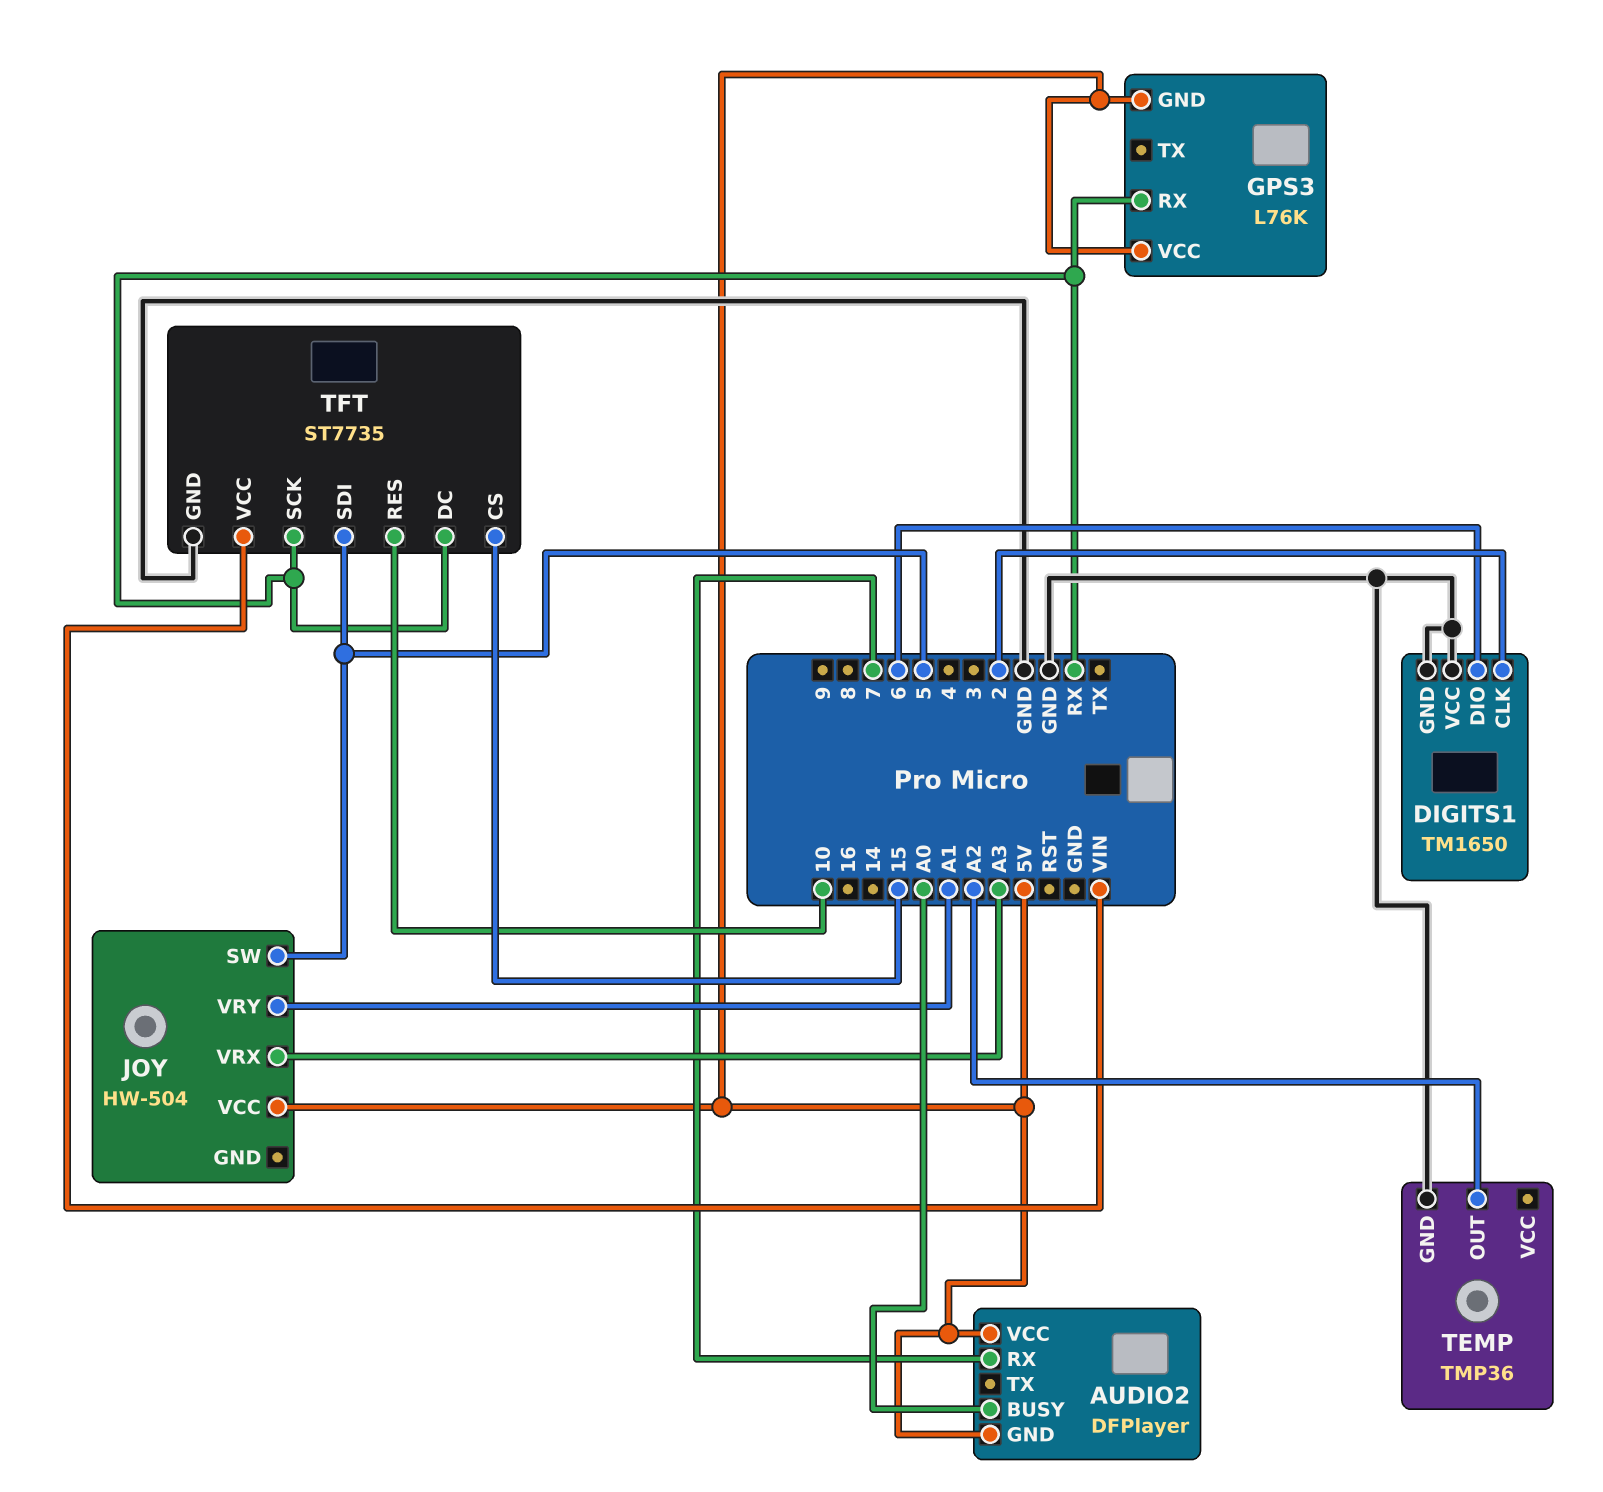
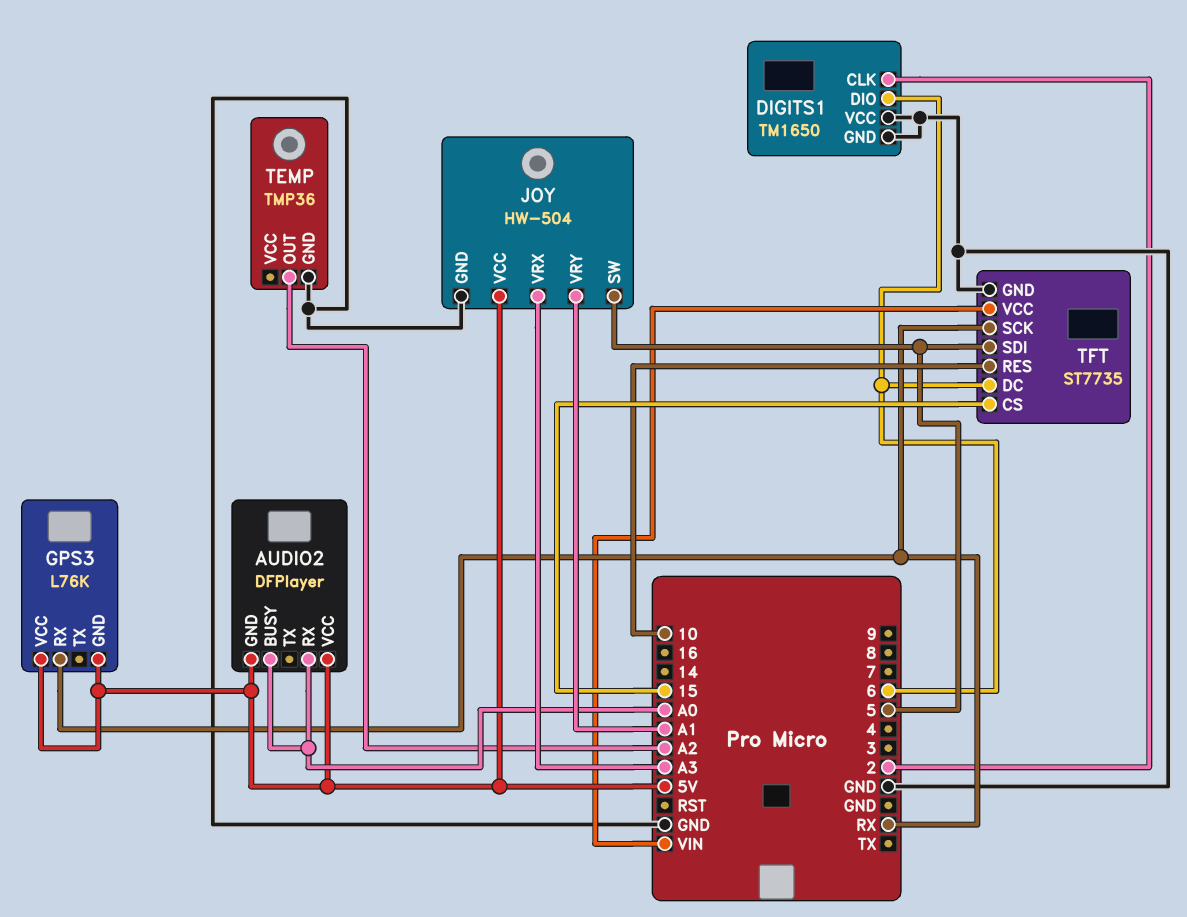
AUDIO2 pin RX: 7 -> A0
JOY pin GND: none -> GND
TFT pin DC: RX -> 6

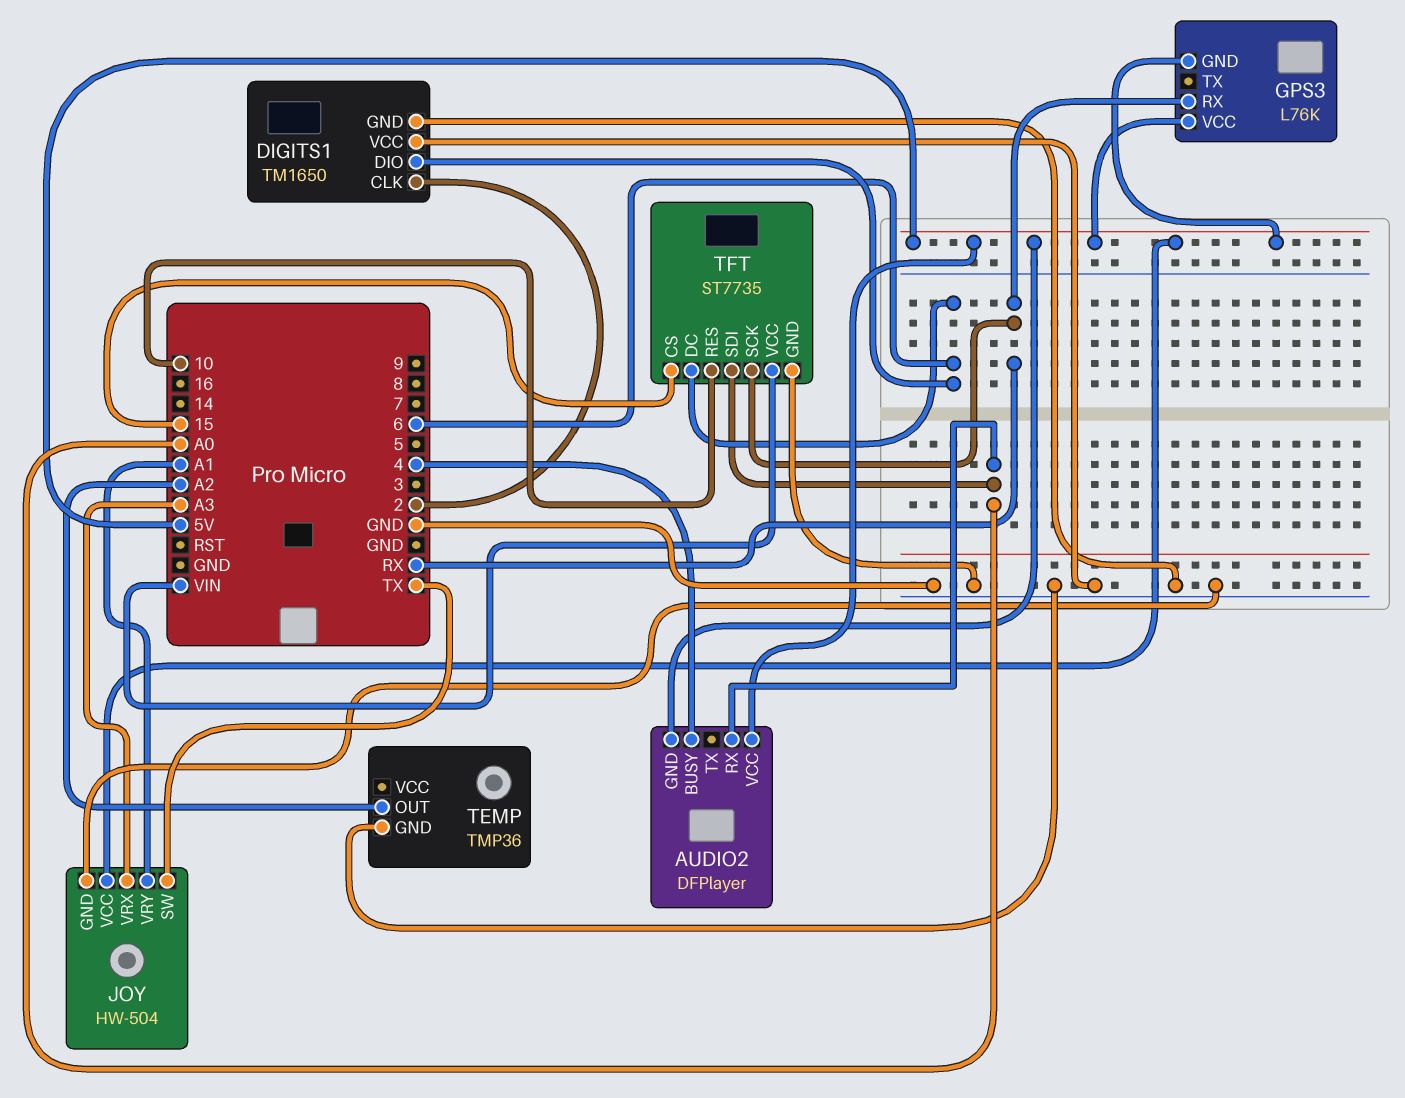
AUDIO2 pin BUSY: A0 -> 4
JOY pin SW: 5 -> TX
TFT pin SDI: 5 -> A0

